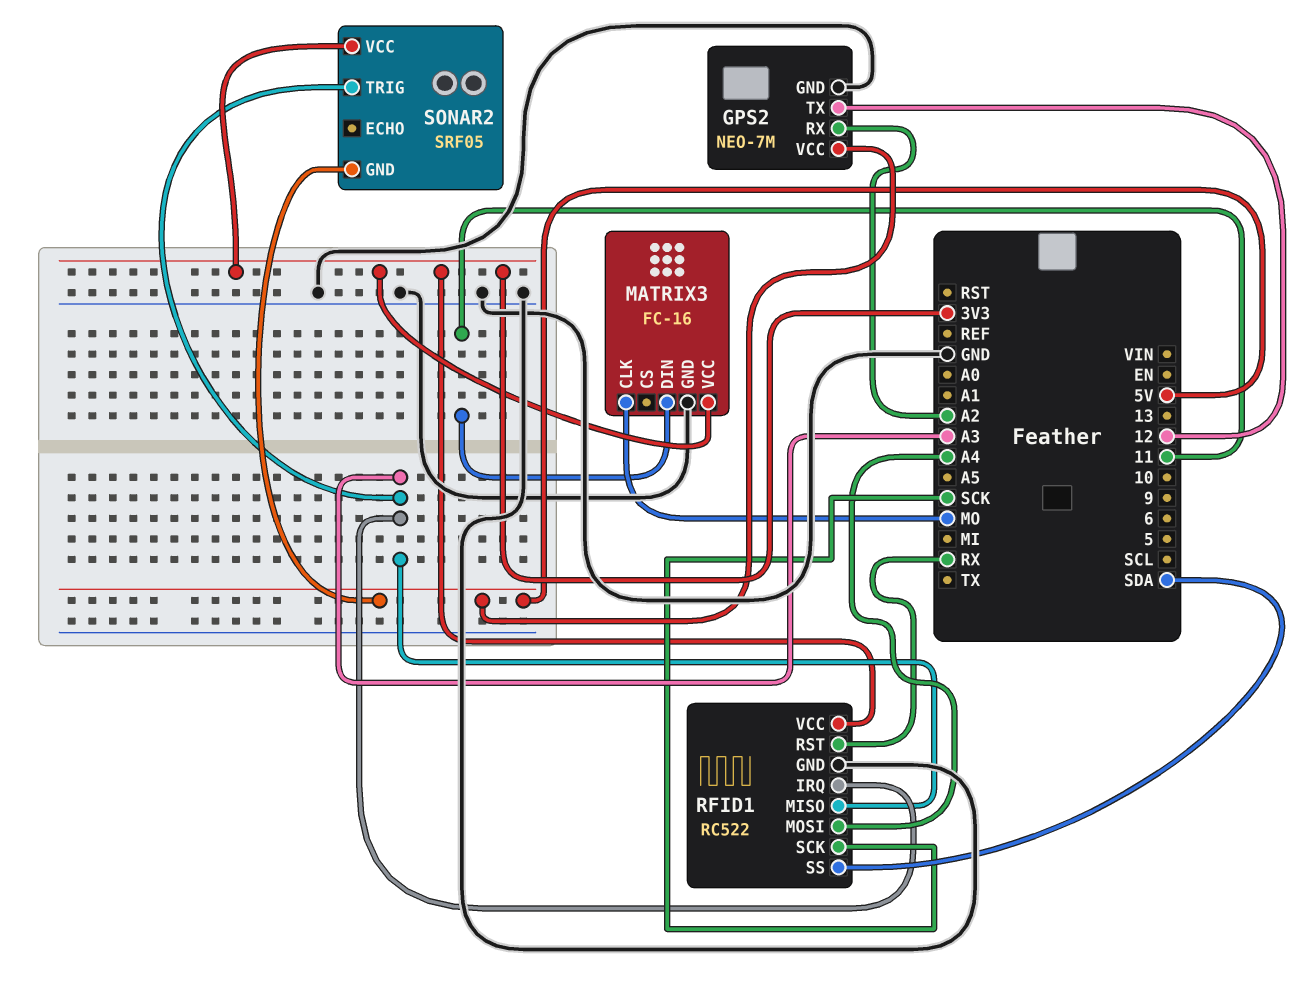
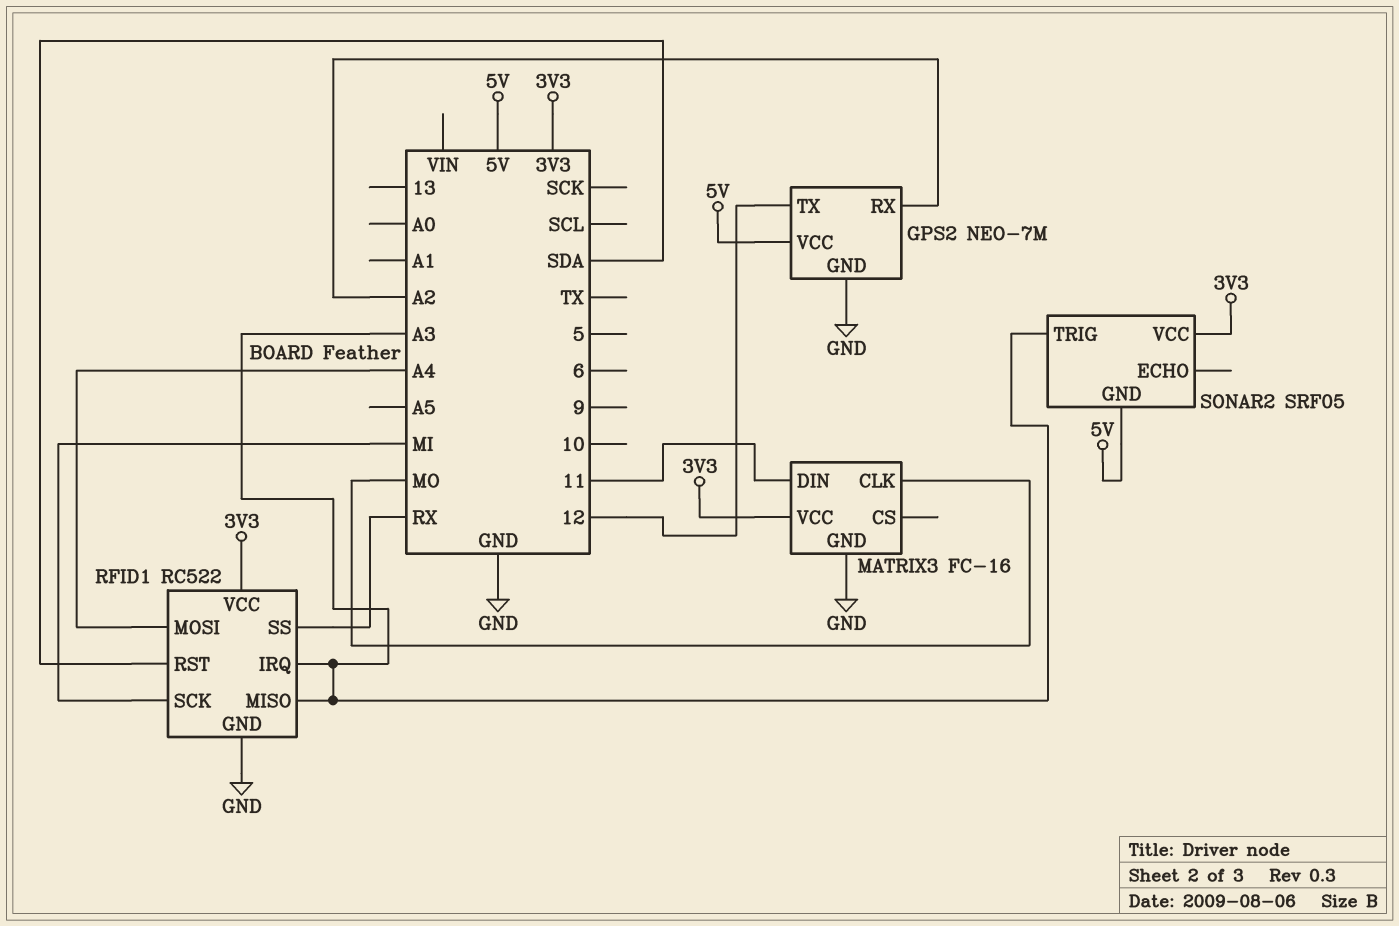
RFID1 pin RST: RX -> SDA
RFID1 pin SCK: SCK -> MI
RFID1 pin SS: SDA -> RX

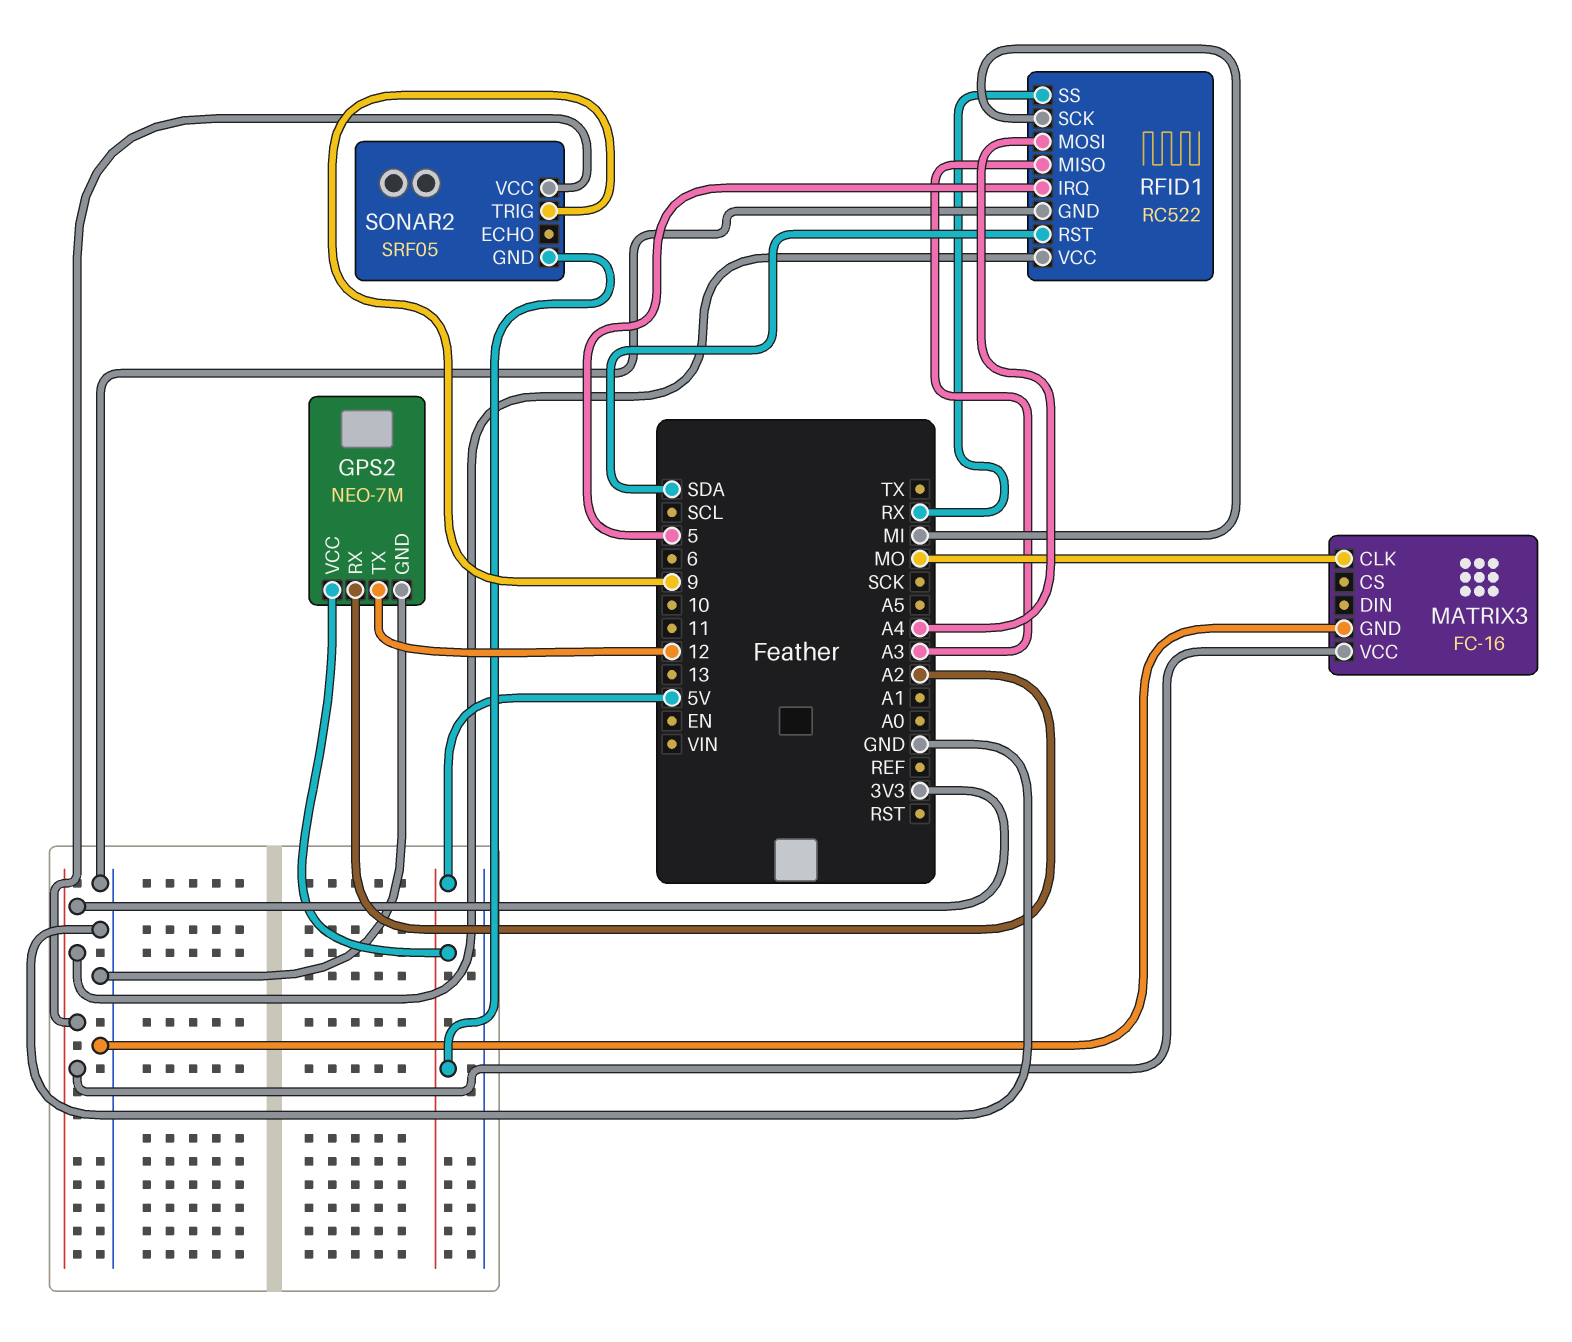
MATRIX3 pin DIN: 11 -> none
RFID1 pin IRQ: A3 -> 5
SONAR2 pin TRIG: A3 -> 9

